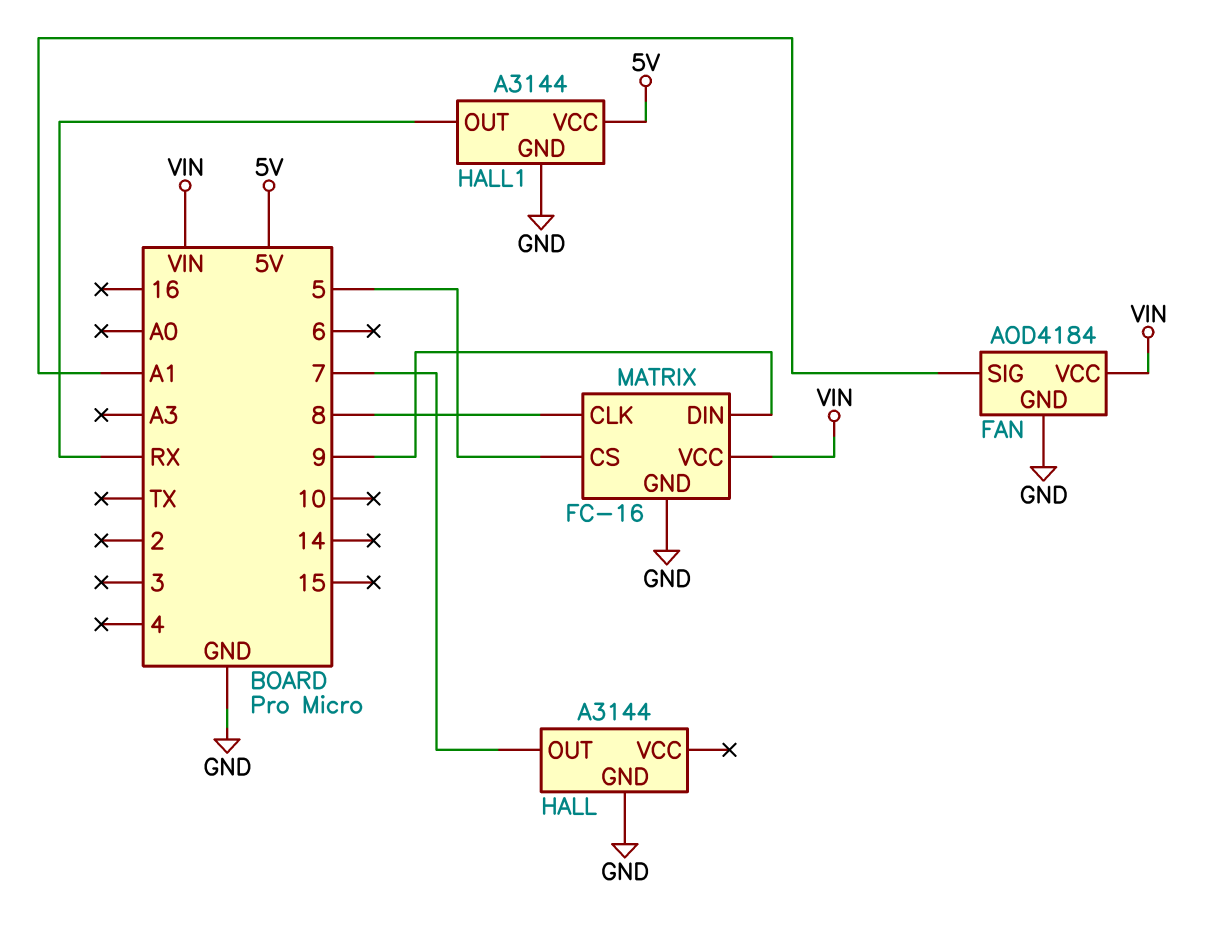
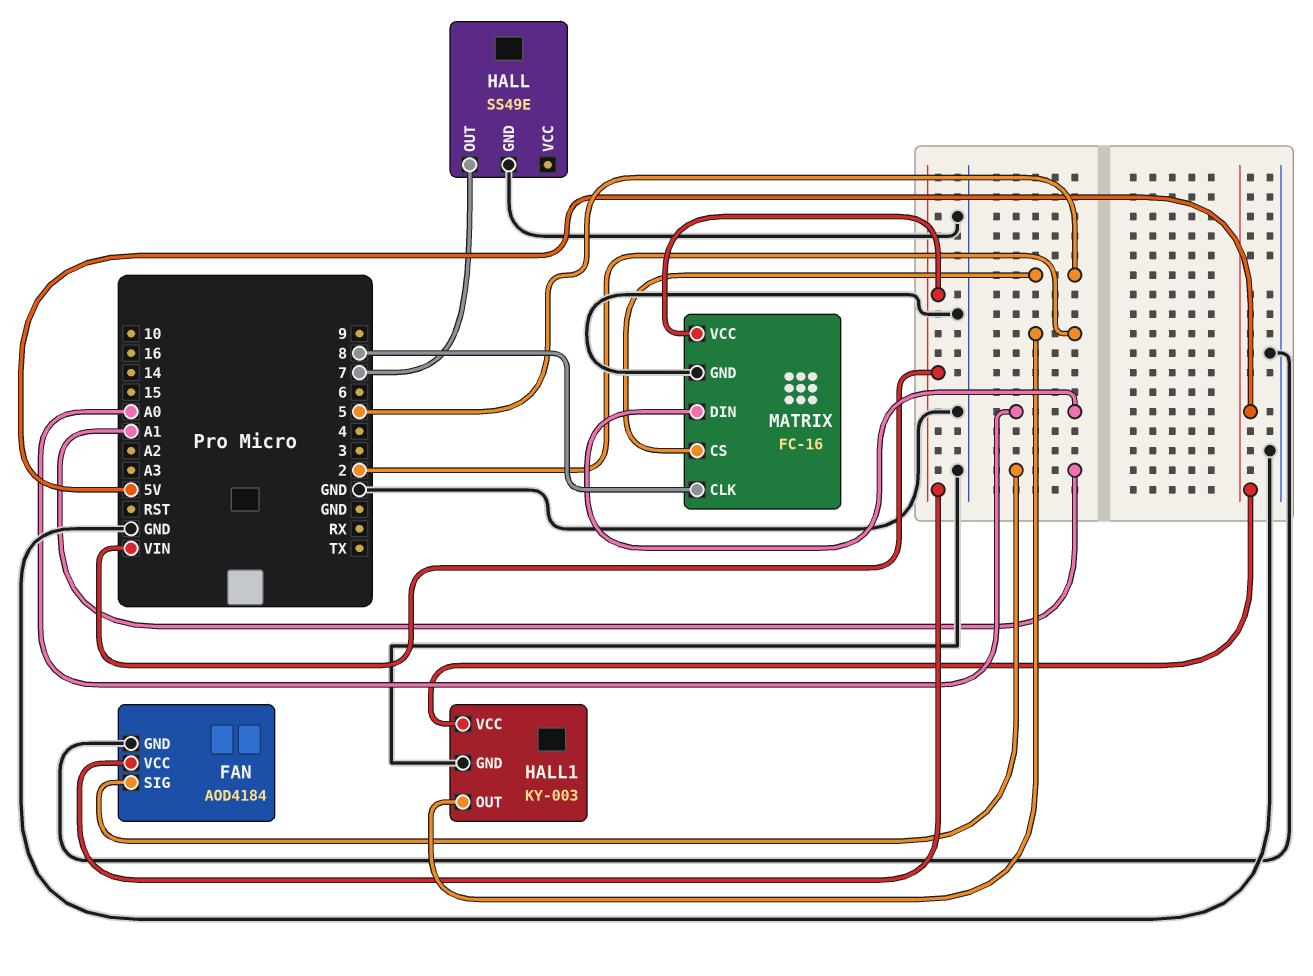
HALL: A3144 -> SS49E
HALL1: A3144 -> KY-003
HALL1 pin OUT: RX -> 2
MATRIX pin DIN: 9 -> A0

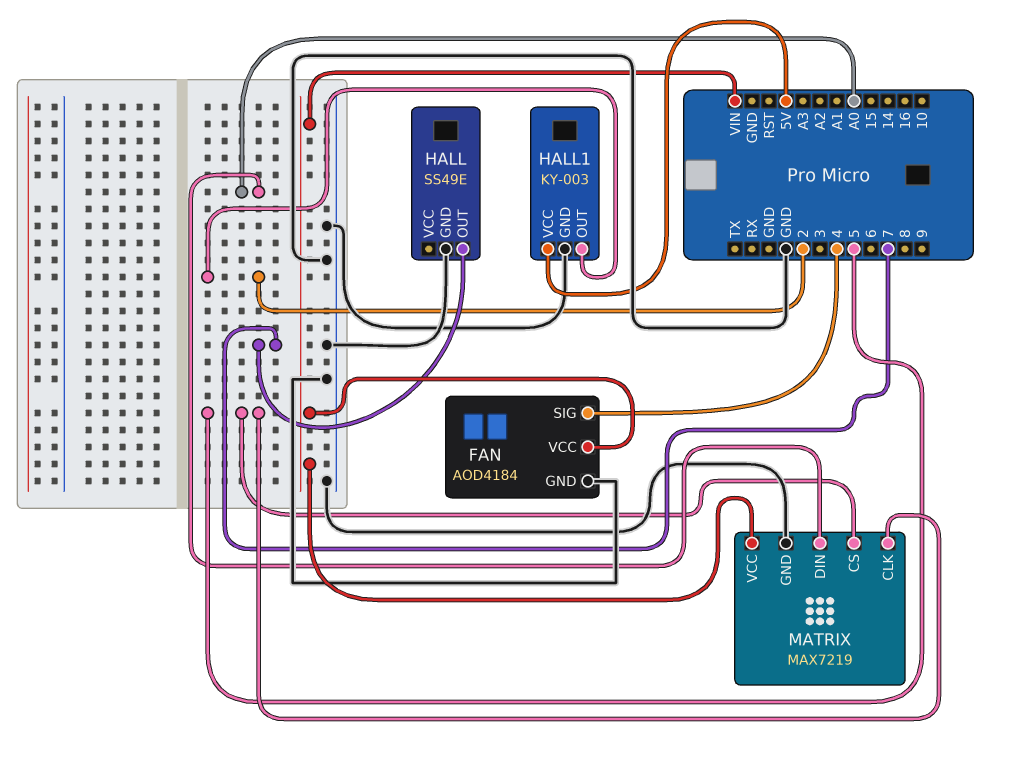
FAN pin SIG: A1 -> 4
MATRIX: FC-16 -> MAX7219
MATRIX pin CLK: 8 -> 5

